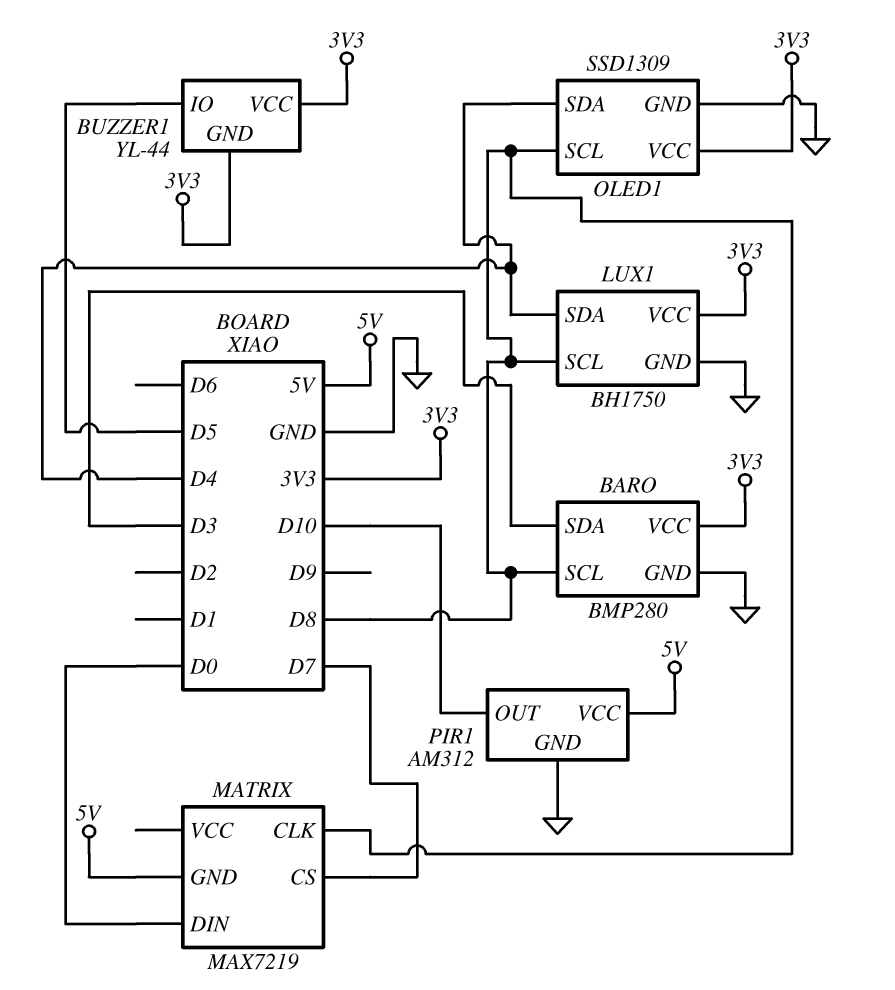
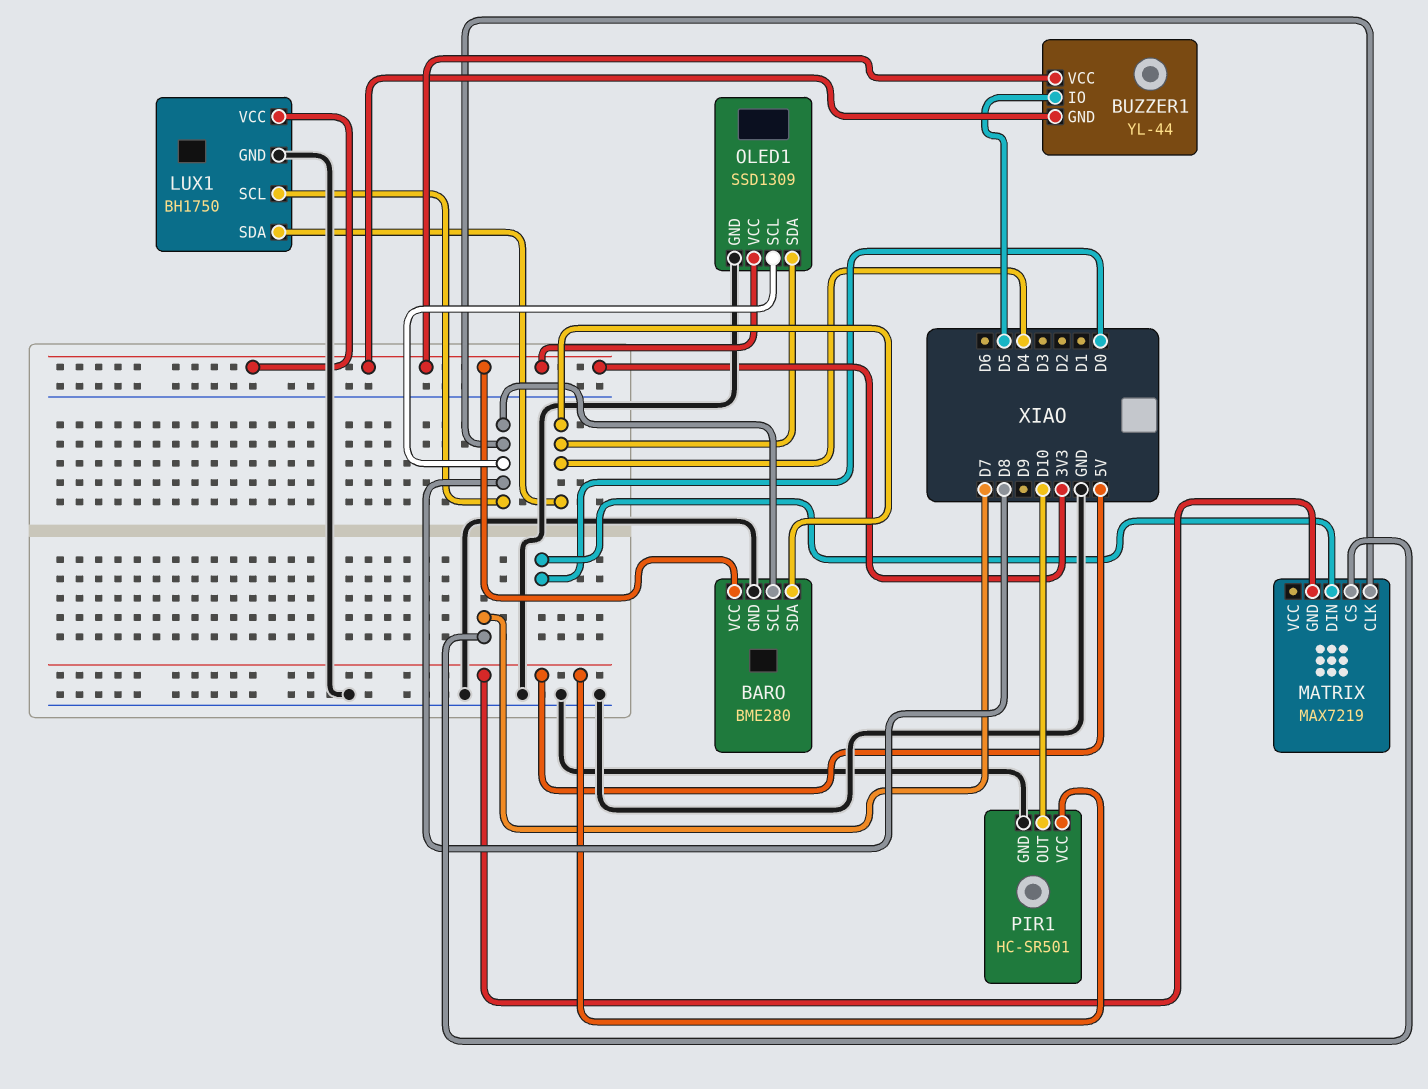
BARO: BMP280 -> BME280
BARO pin SDA: D3 -> D4
PIR1: AM312 -> HC-SR501

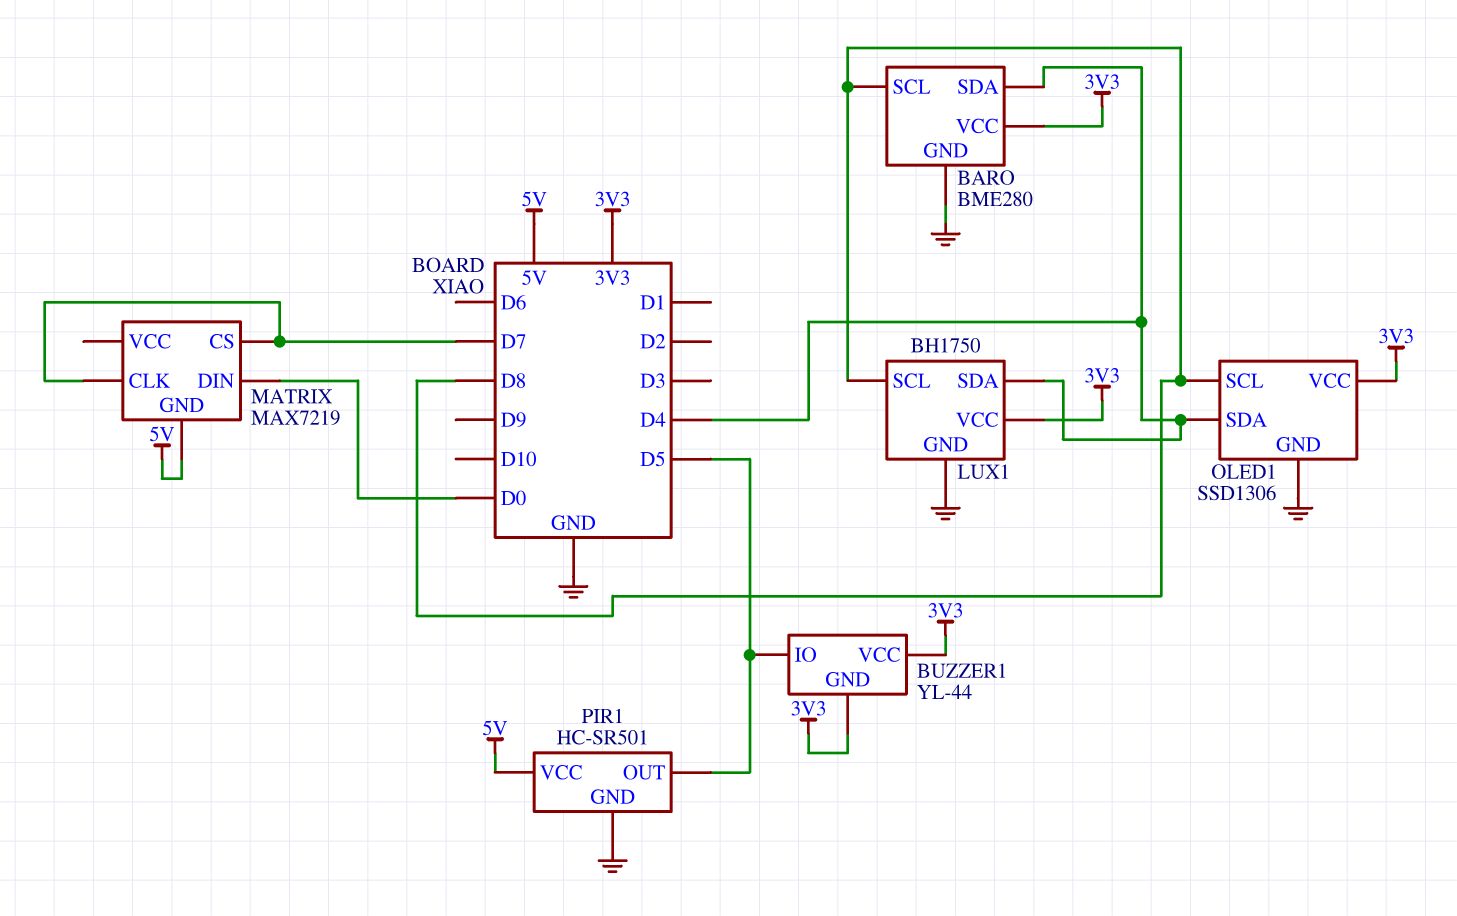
MATRIX pin CLK: D8 -> D7
OLED1: SSD1309 -> SSD1306
PIR1 pin OUT: D10 -> D5

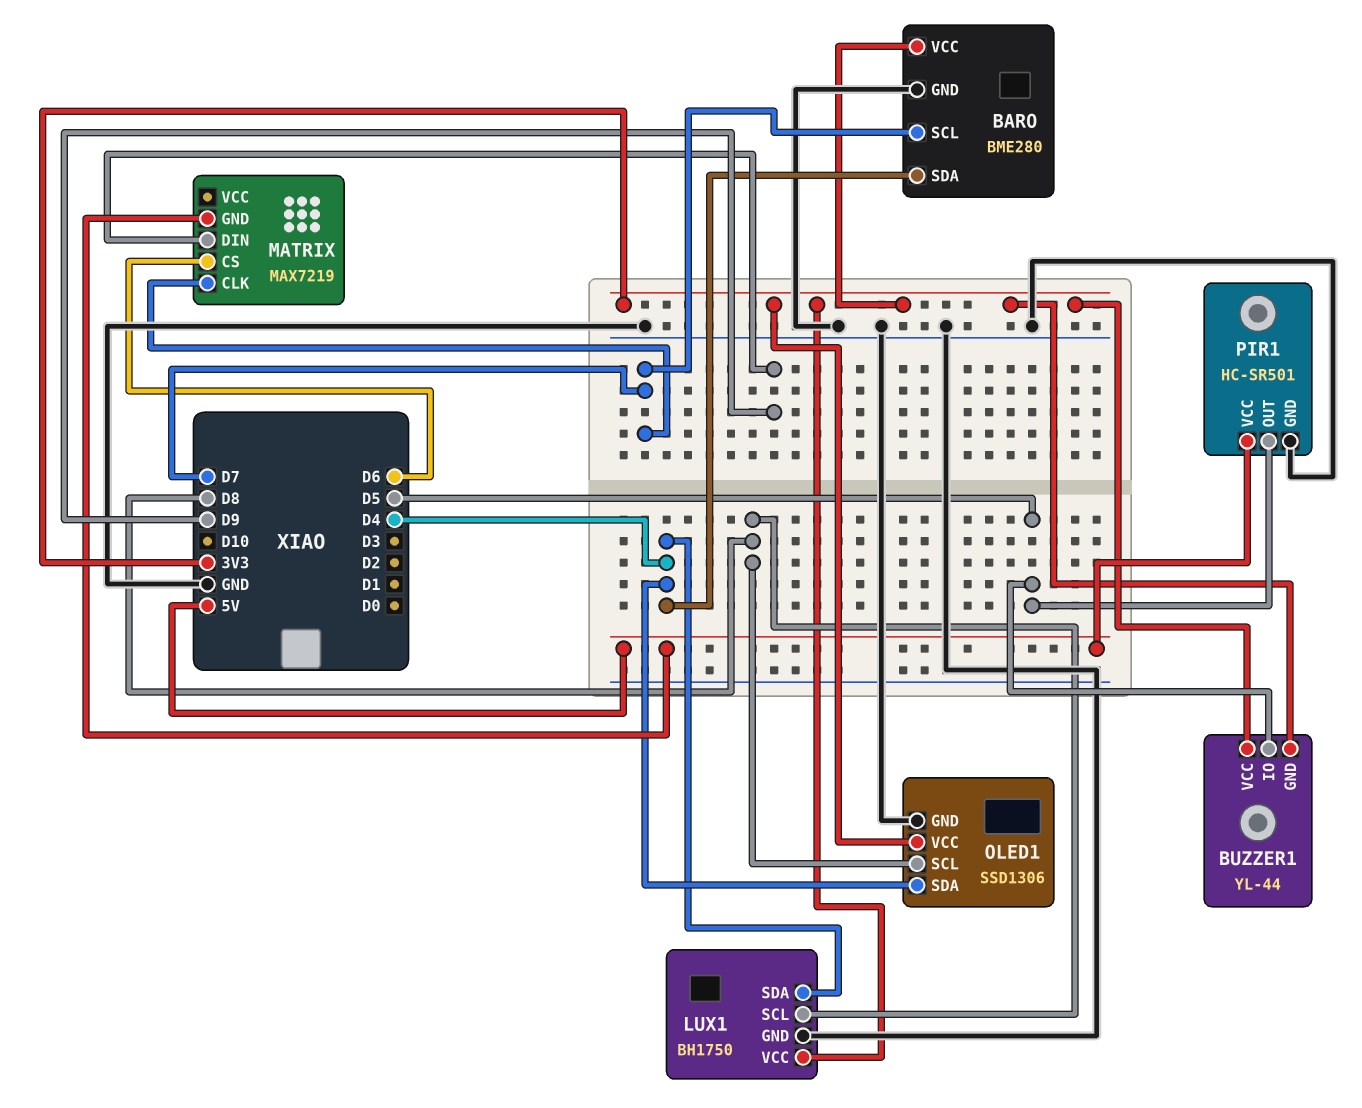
BARO pin SCL: D8 -> D7
MATRIX pin CS: D7 -> D6
MATRIX pin DIN: D0 -> D9

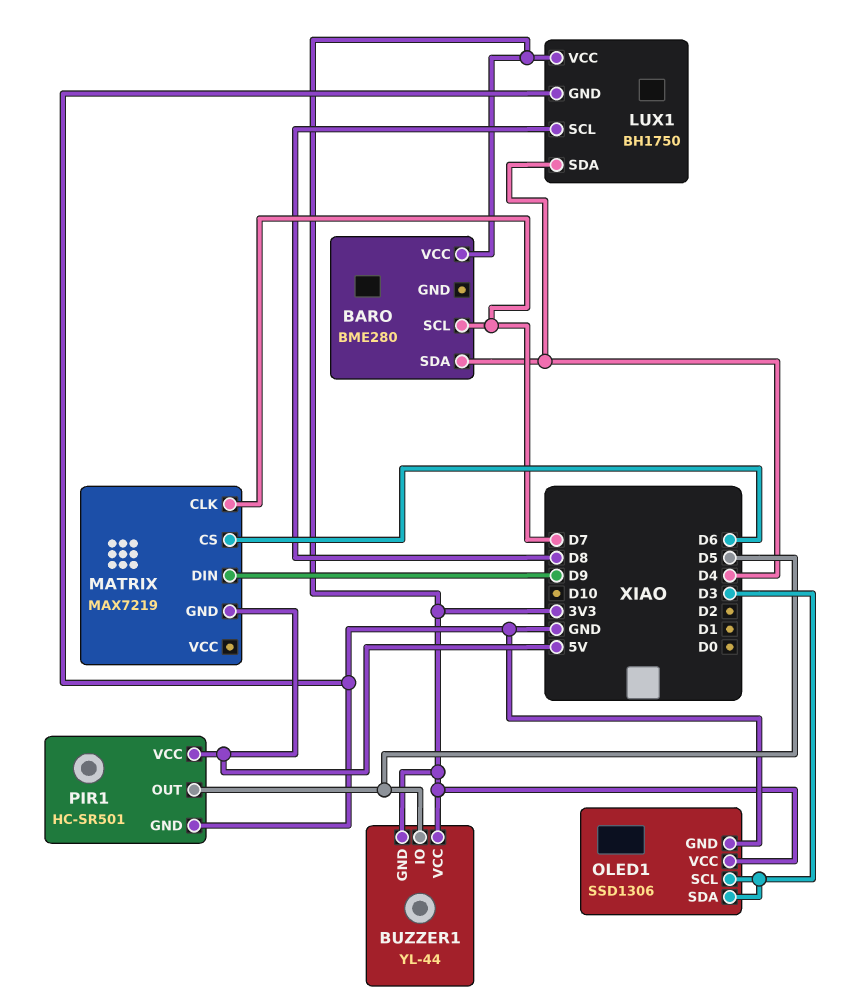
BARO pin GND: GND -> none
OLED1 pin SCL: D8 -> D3
OLED1 pin SDA: D4 -> D3

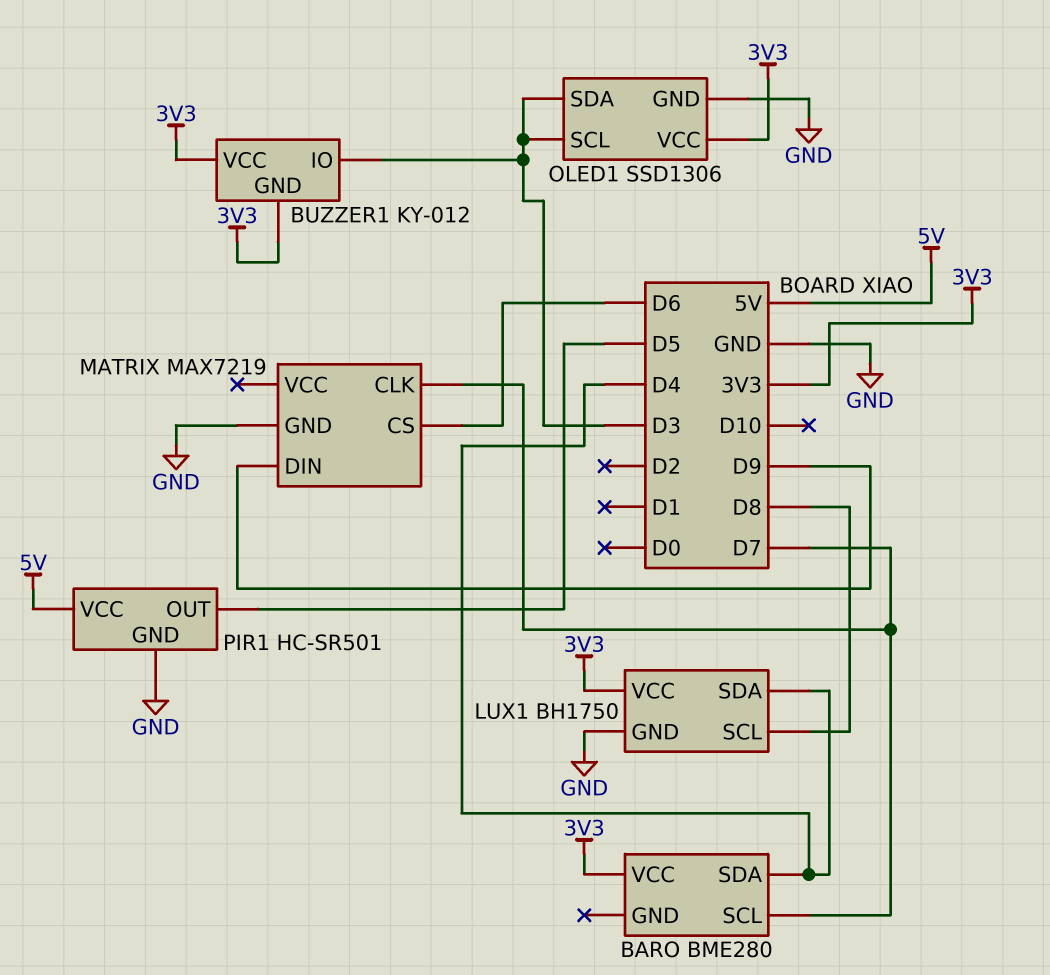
BUZZER1: YL-44 -> KY-012
BUZZER1 pin IO: D5 -> D3
MATRIX pin GND: 5V -> GND

